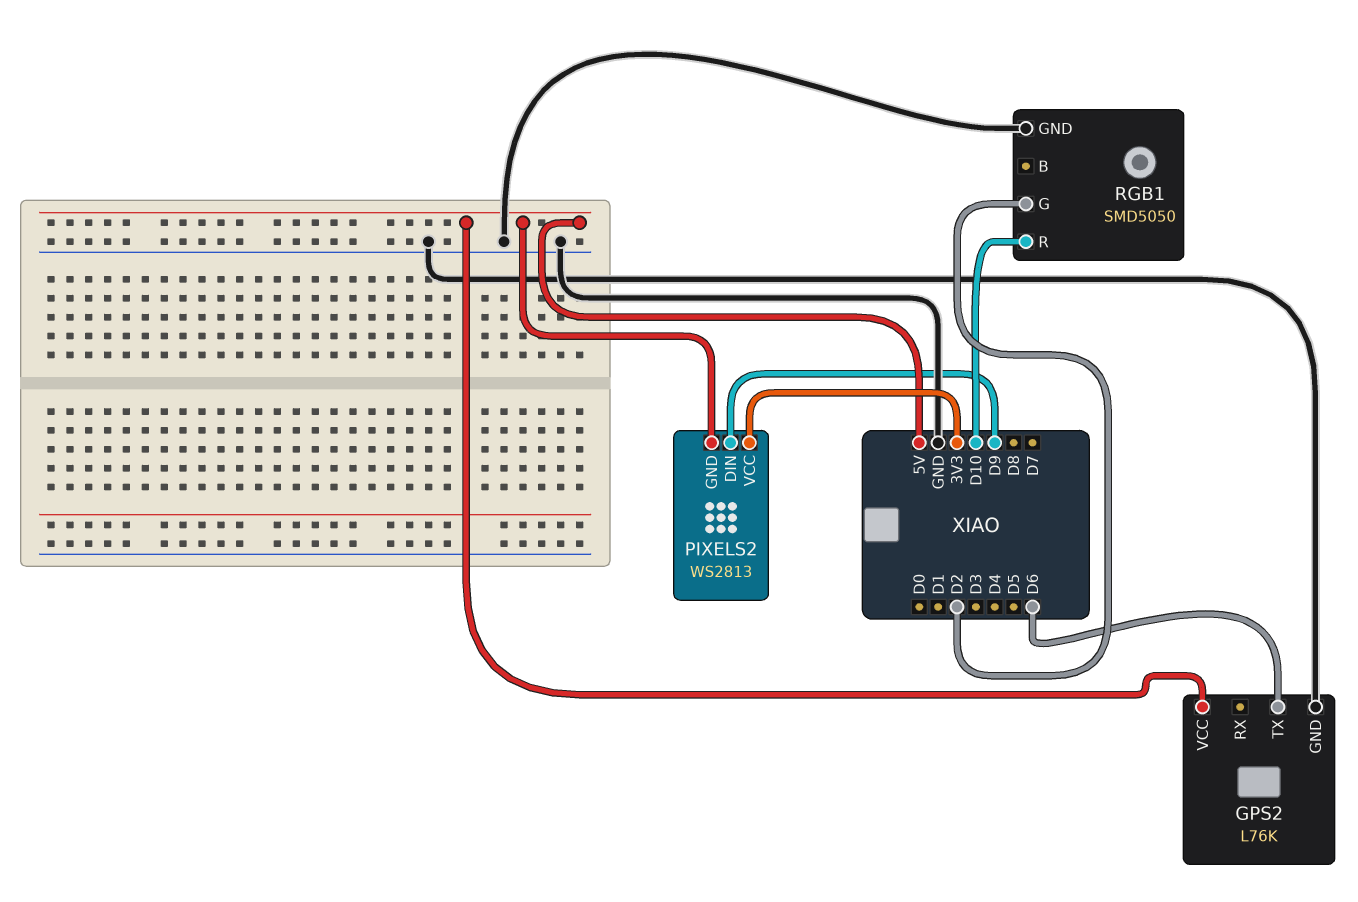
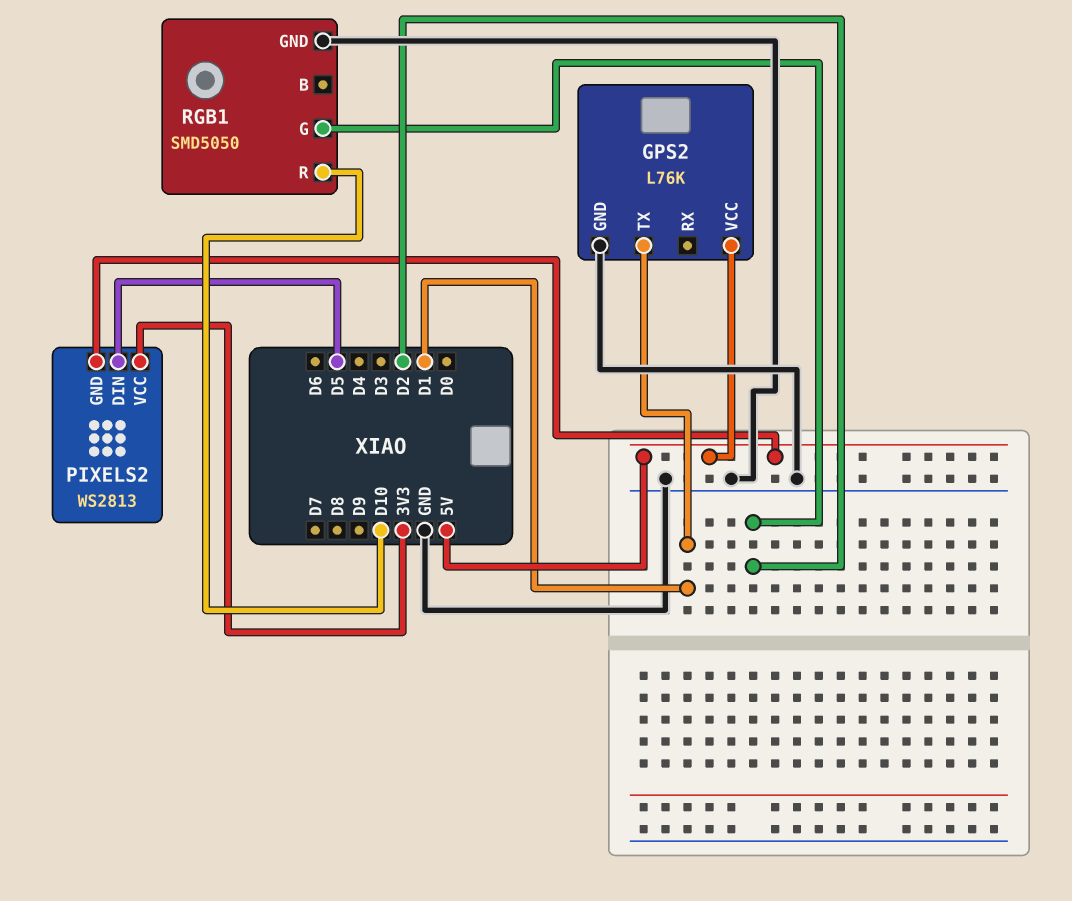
GPS2 pin TX: D6 -> D1
PIXELS2 pin DIN: D9 -> D5

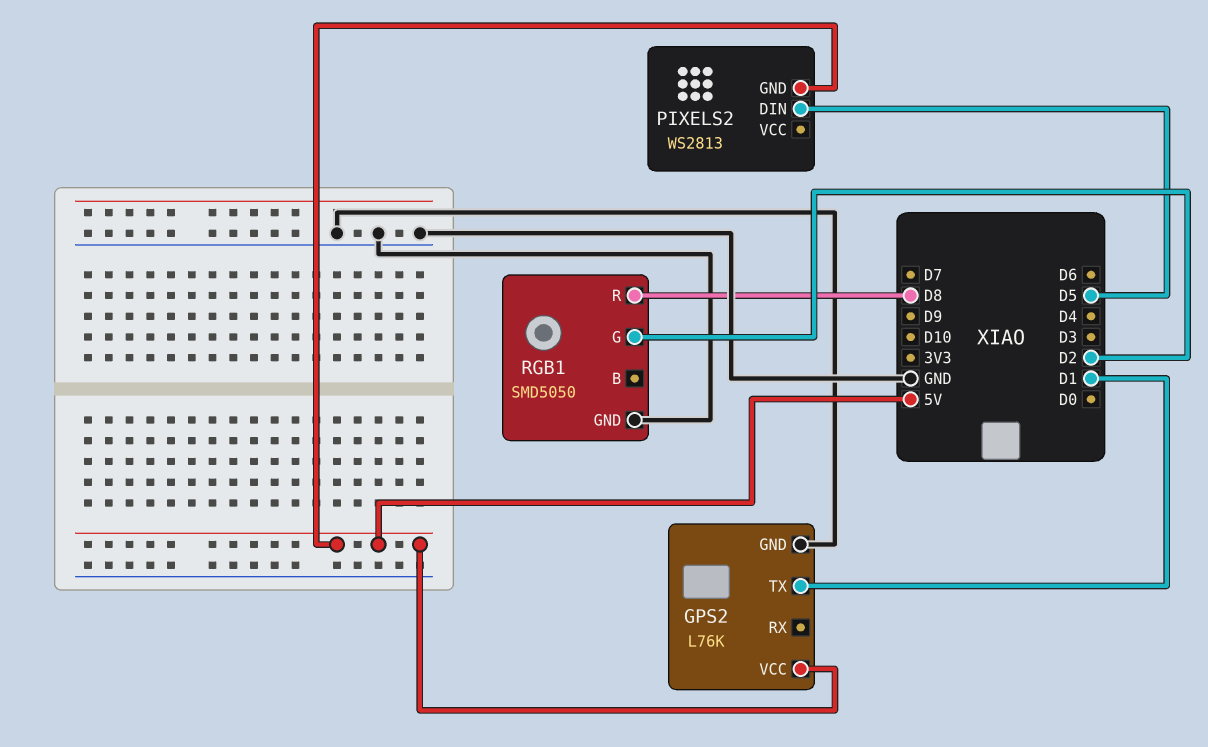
PIXELS2 pin VCC: 3V3 -> none
RGB1 pin R: D10 -> D8

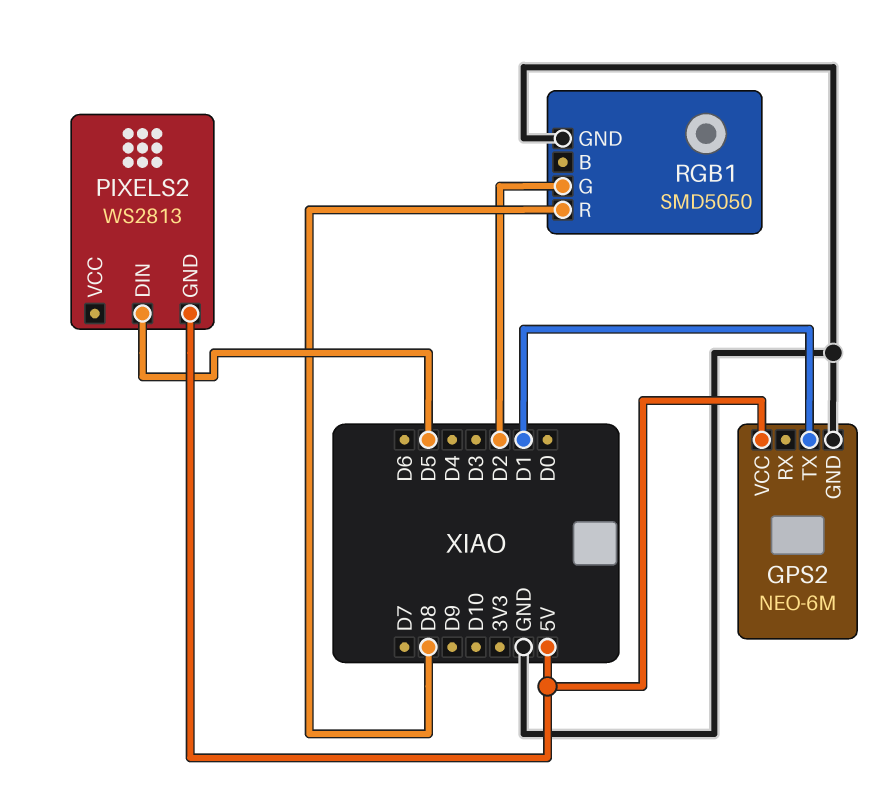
GPS2: L76K -> NEO-6M

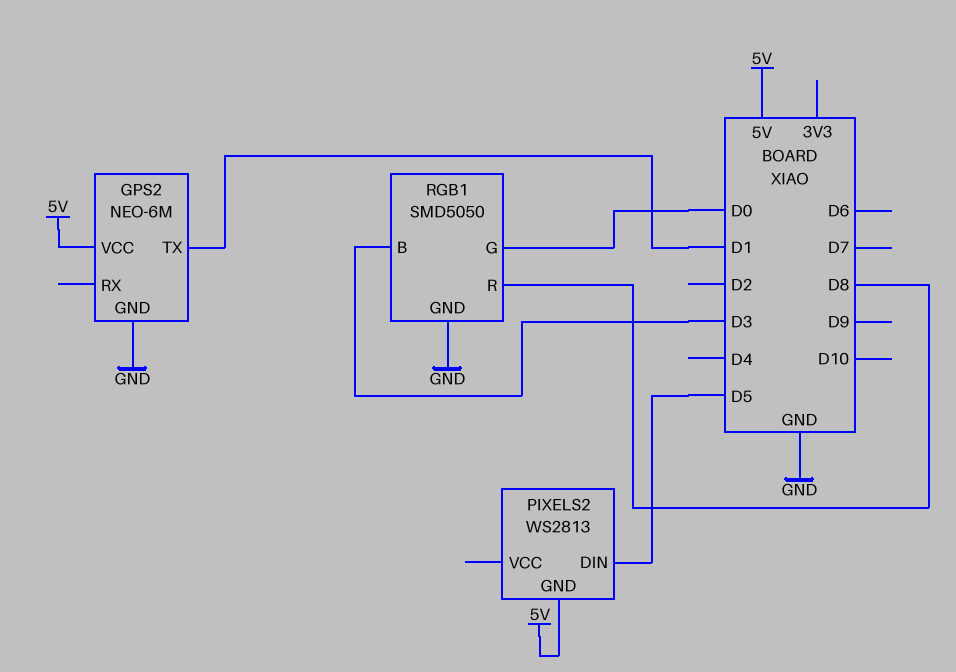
RGB1 pin B: none -> D3
RGB1 pin G: D2 -> D0

